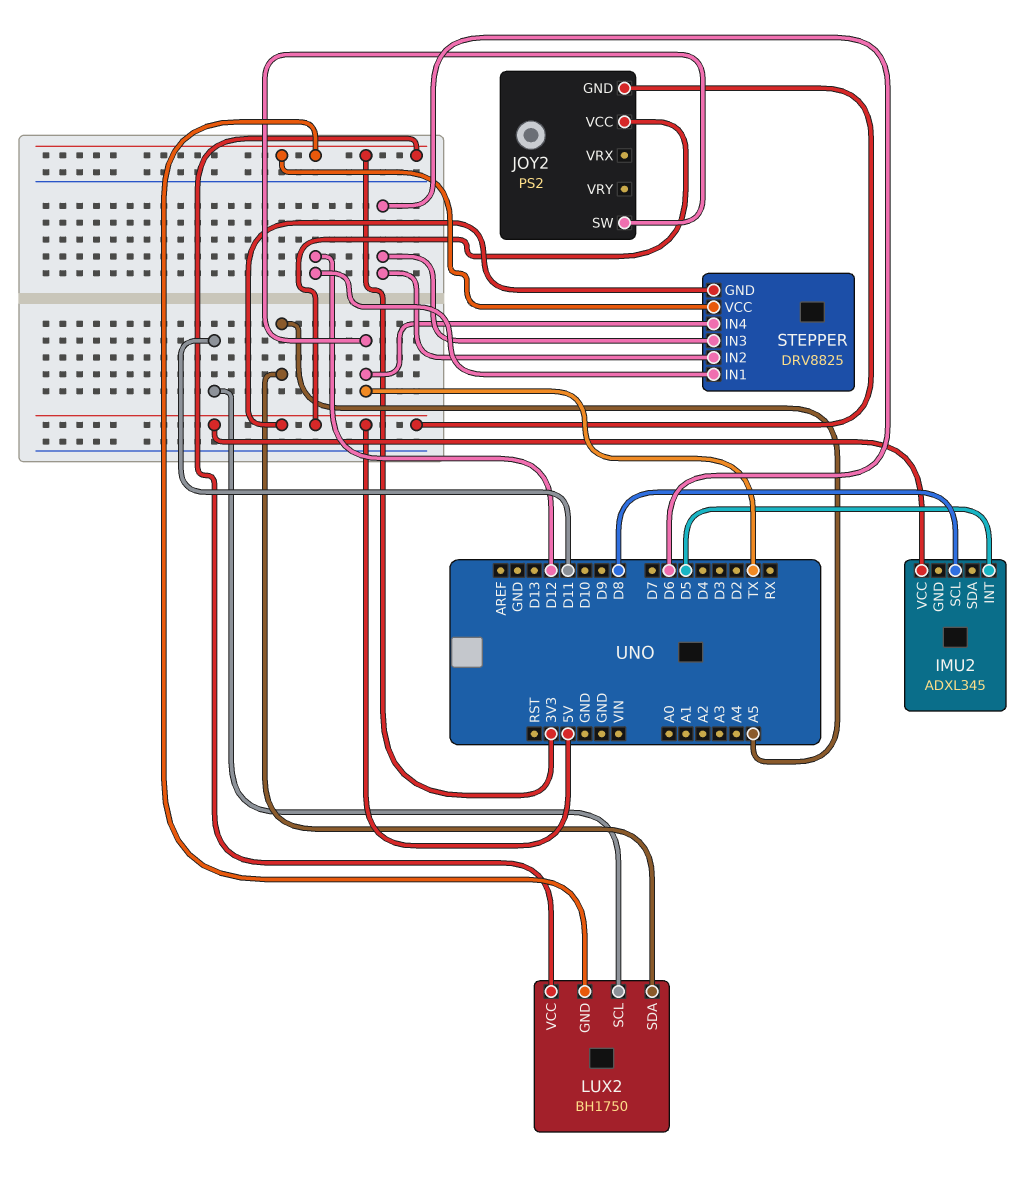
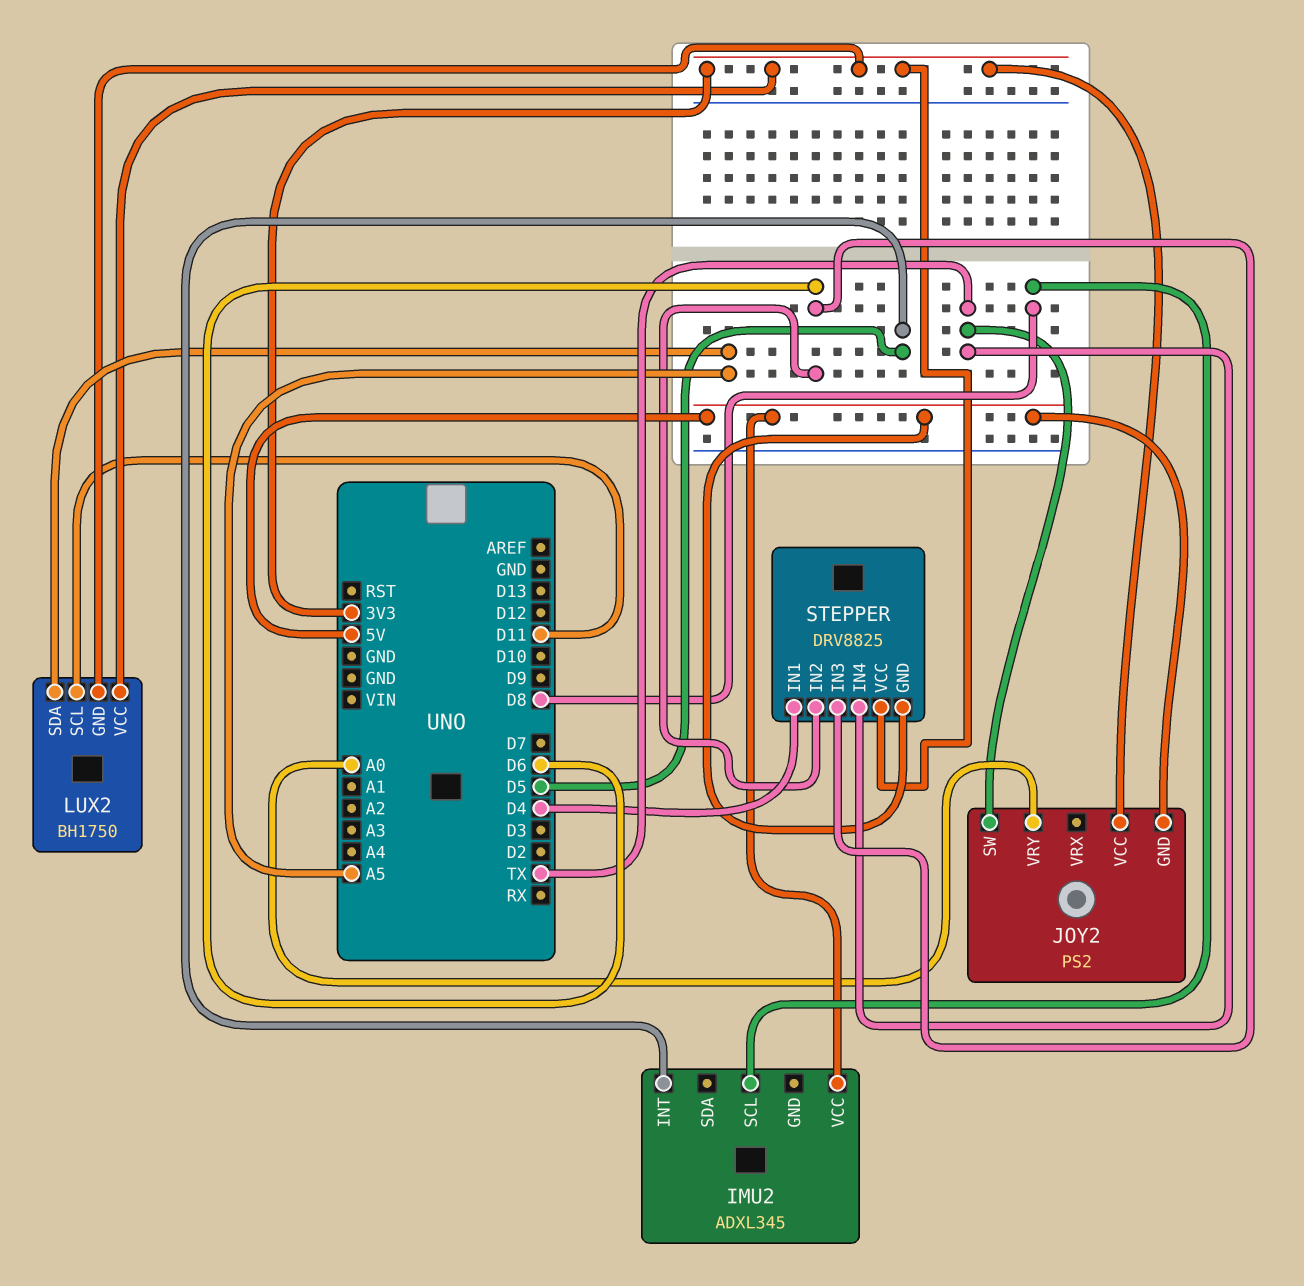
JOY2 pin VCC: 5V -> 3V3
JOY2 pin VRY: none -> A0
STEPPER pin IN1: D12 -> D4

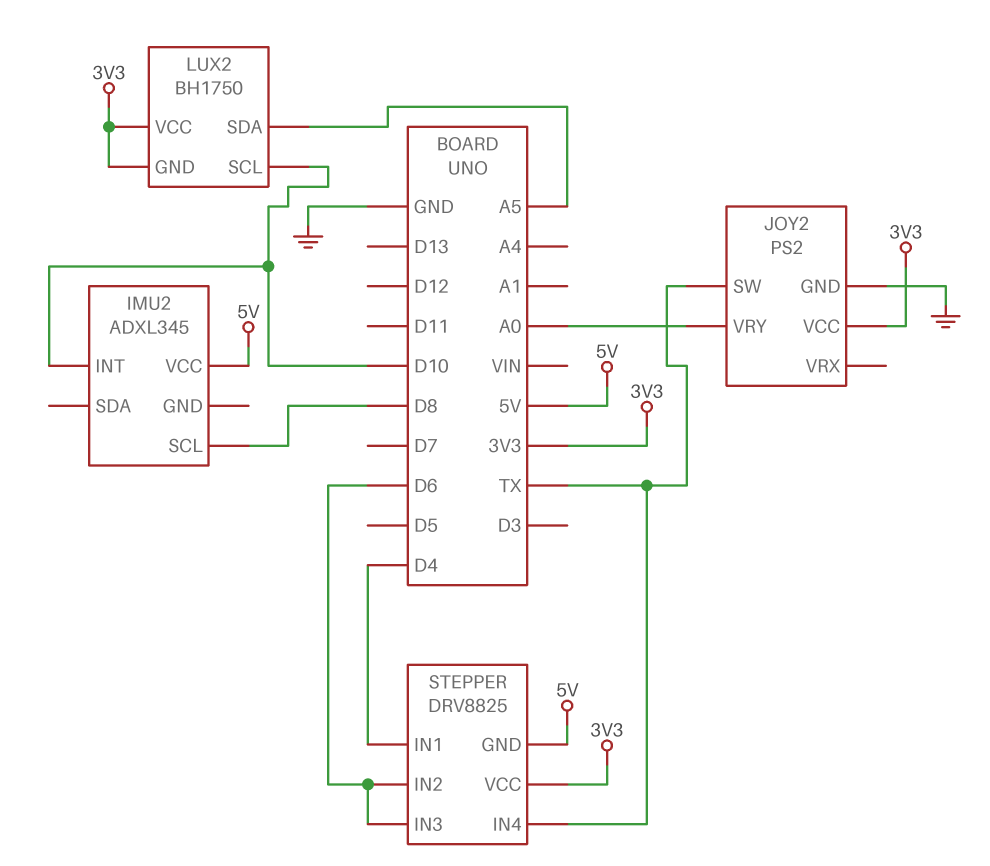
IMU2 pin INT: D5 -> D10
JOY2 pin GND: 5V -> GND
LUX2 pin SCL: D11 -> D10

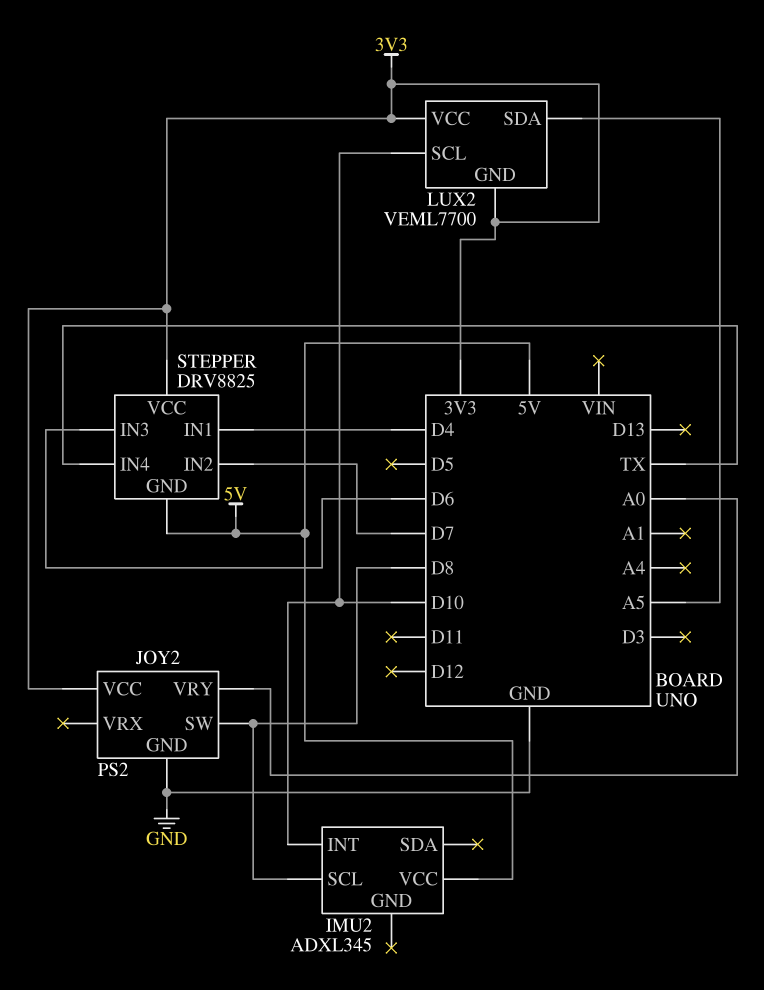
JOY2 pin SW: TX -> D8
LUX2: BH1750 -> VEML7700
STEPPER pin IN2: D6 -> D7

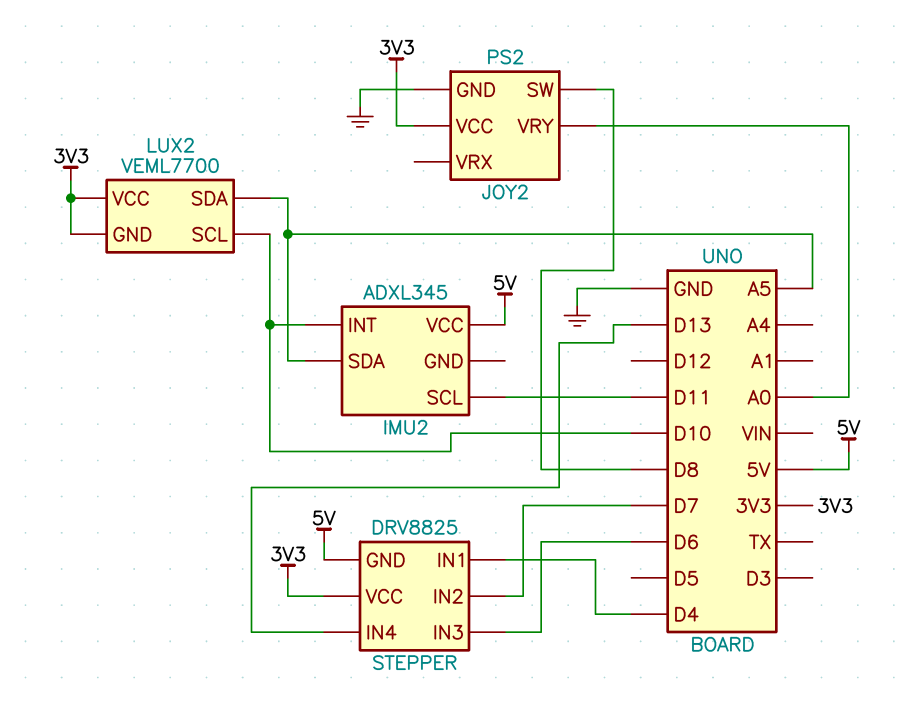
IMU2 pin SCL: D8 -> D11
IMU2 pin SDA: none -> A5
STEPPER pin IN4: TX -> D13

